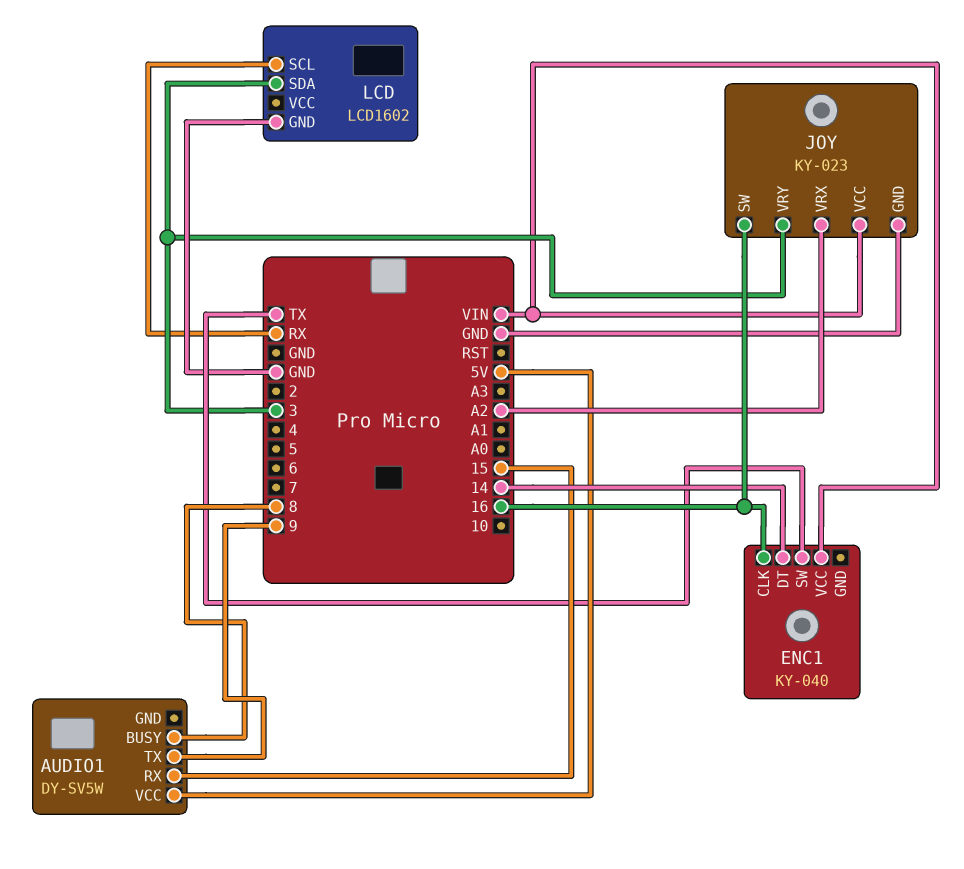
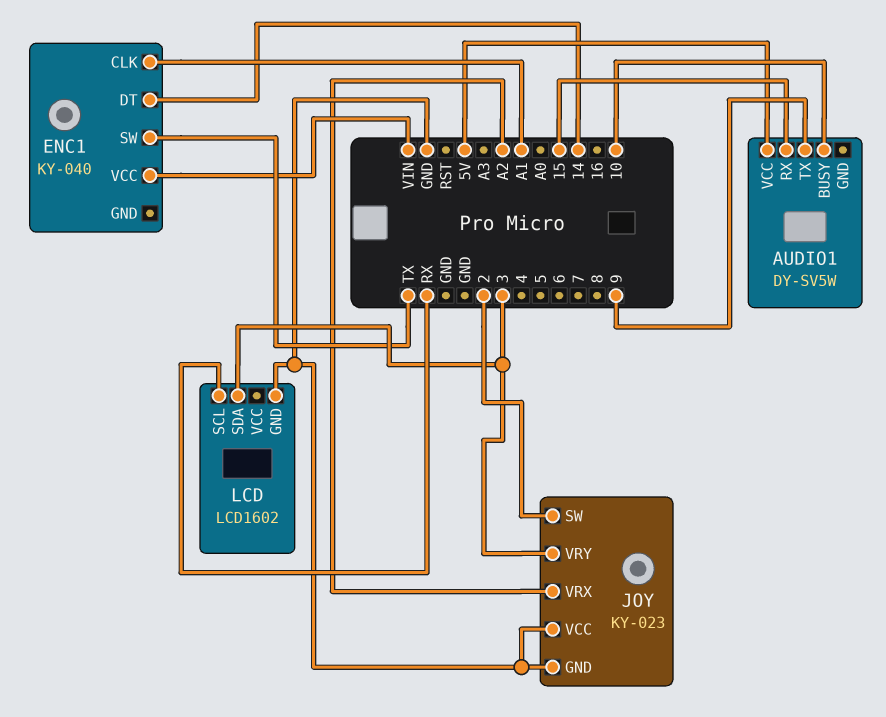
AUDIO1 pin BUSY: 8 -> 10
ENC1 pin CLK: 16 -> A1
JOY pin SW: 16 -> 2
JOY pin VCC: VIN -> GND

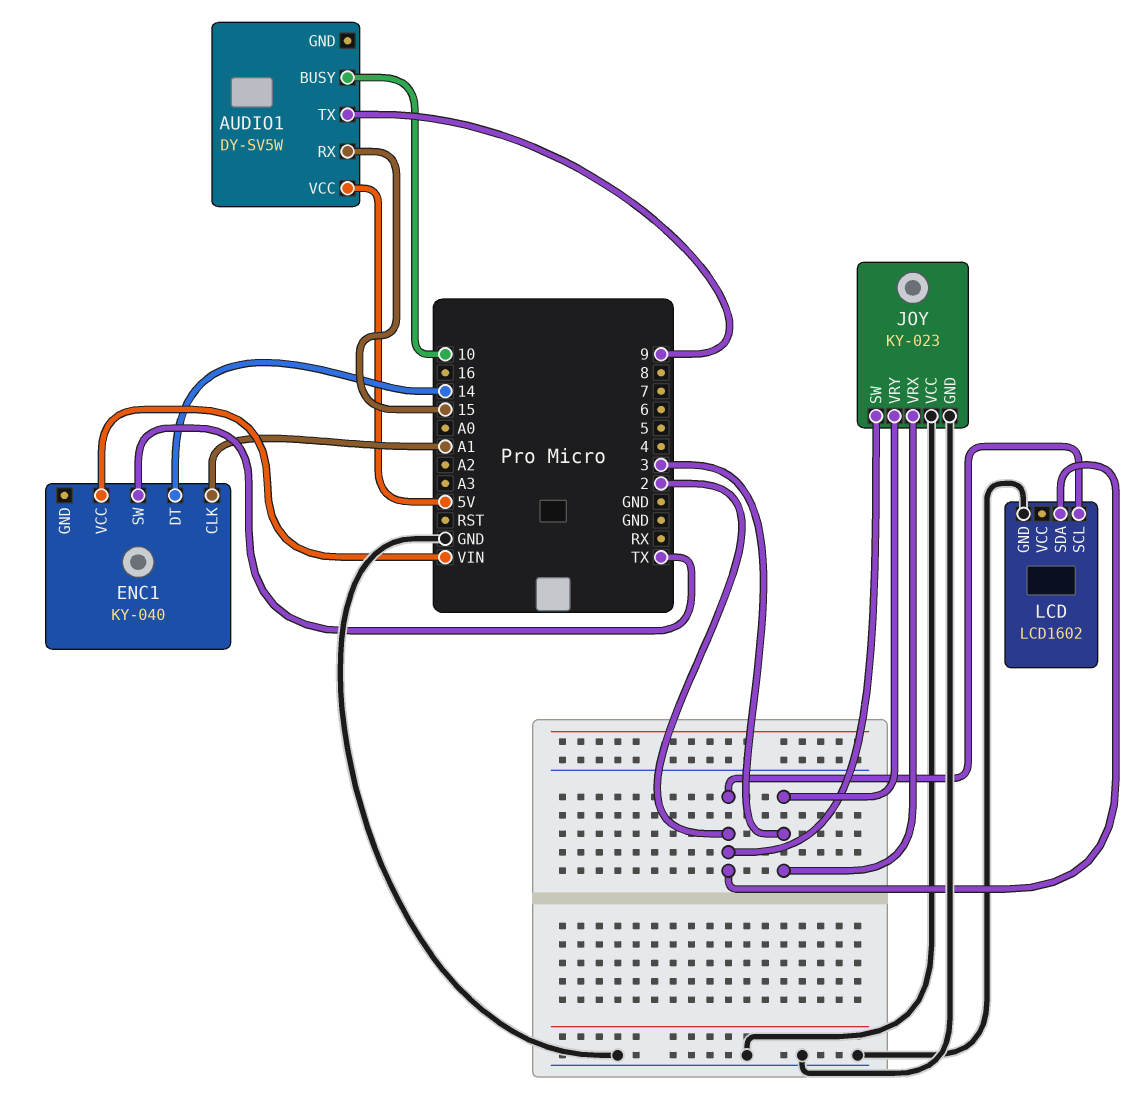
JOY pin VRX: A2 -> 3
LCD pin SCL: RX -> 2
LCD pin SDA: 3 -> 2

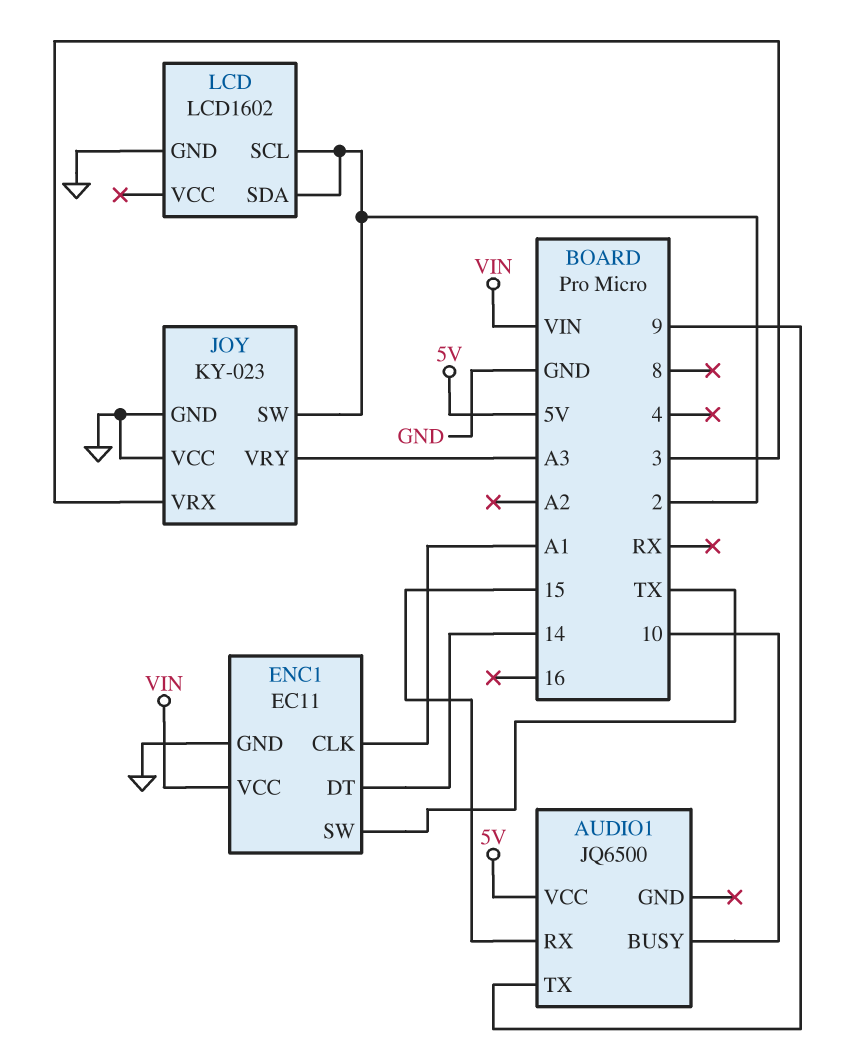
AUDIO1: DY-SV5W -> JQ6500
ENC1: KY-040 -> EC11
ENC1 pin GND: none -> GND
JOY pin VRY: 3 -> A3

